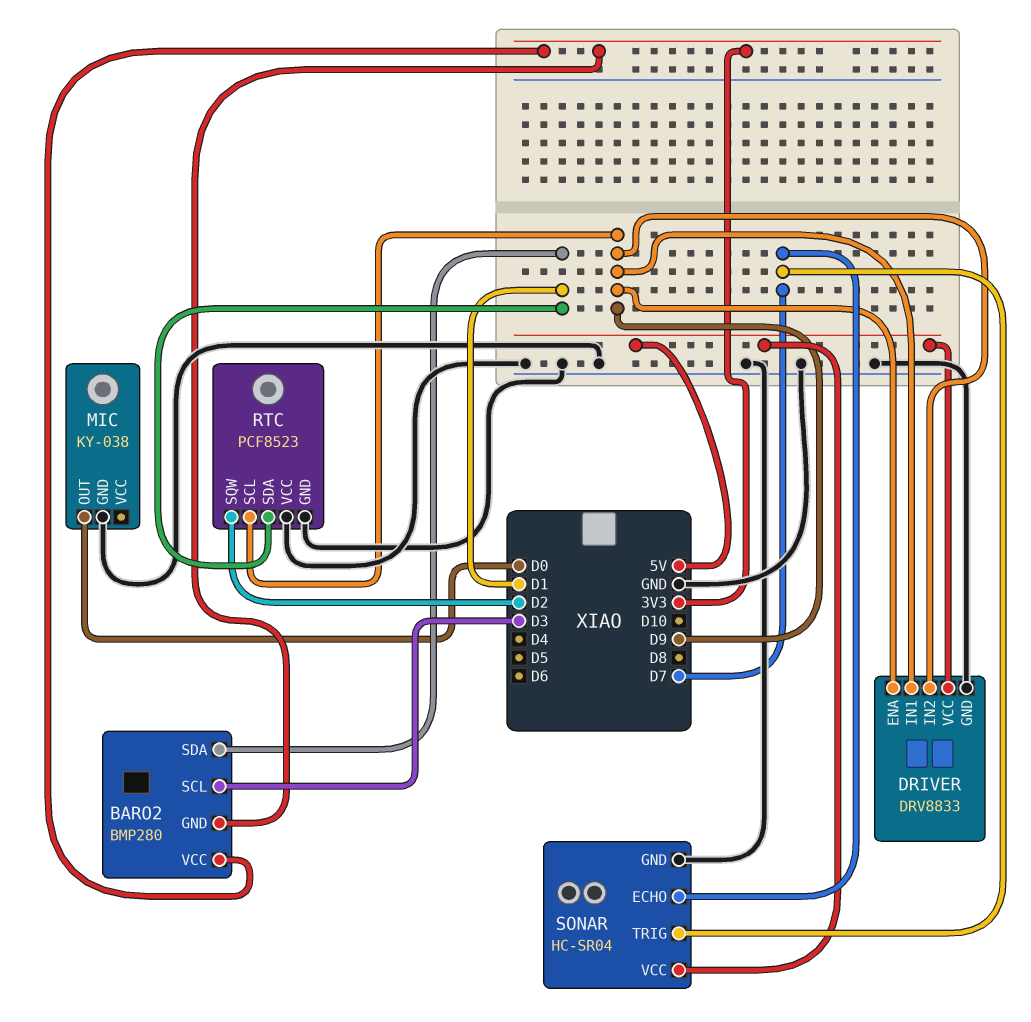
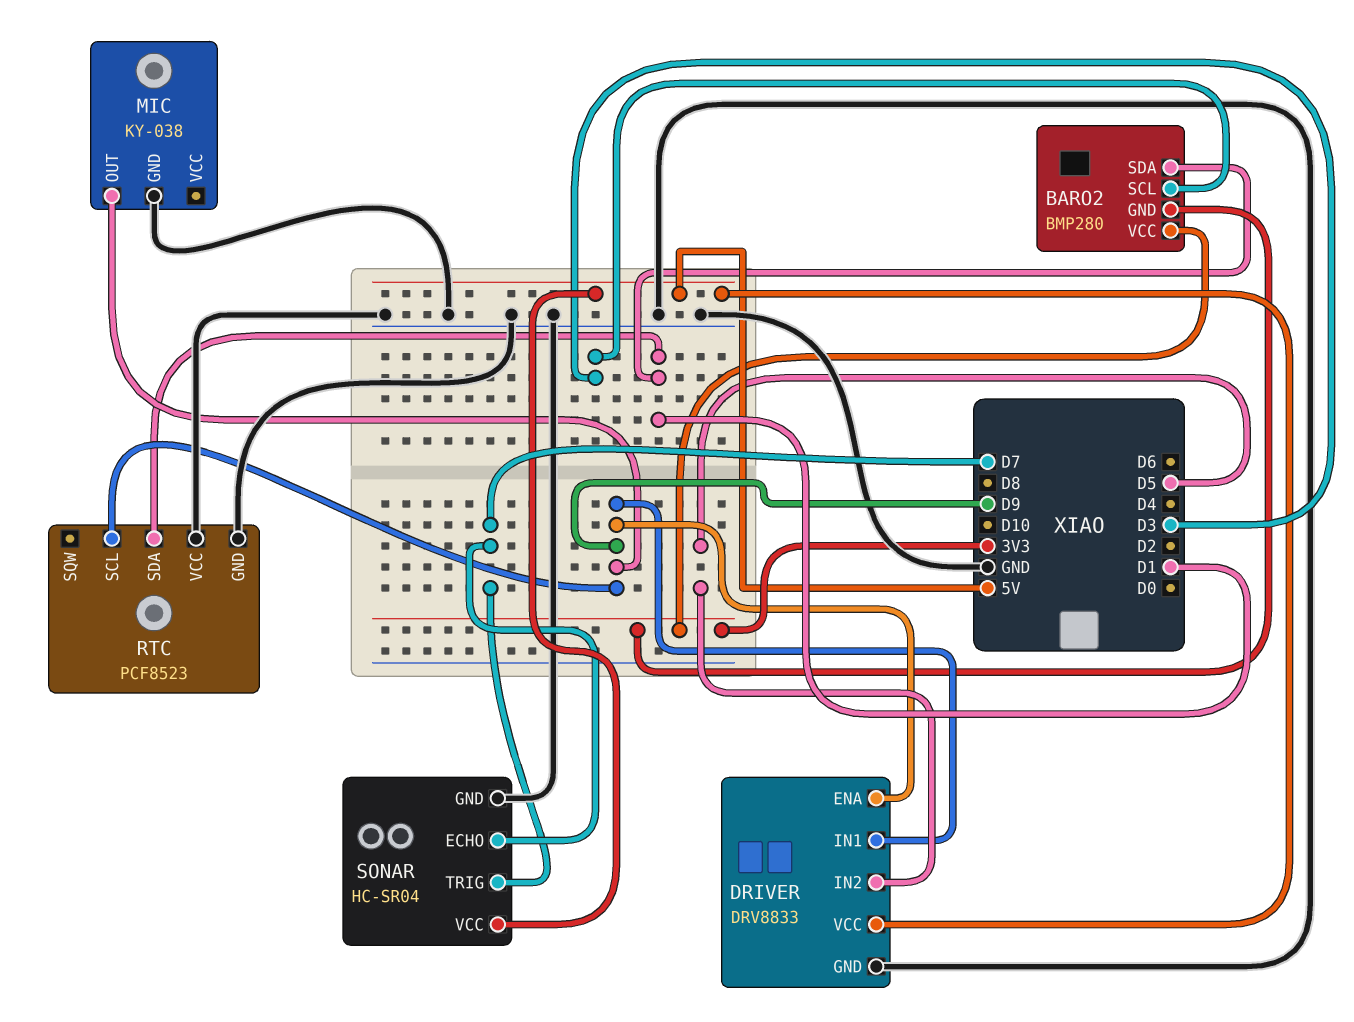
DRIVER pin IN2: D9 -> D5
MIC pin OUT: D0 -> D9
RTC pin SQW: D2 -> none

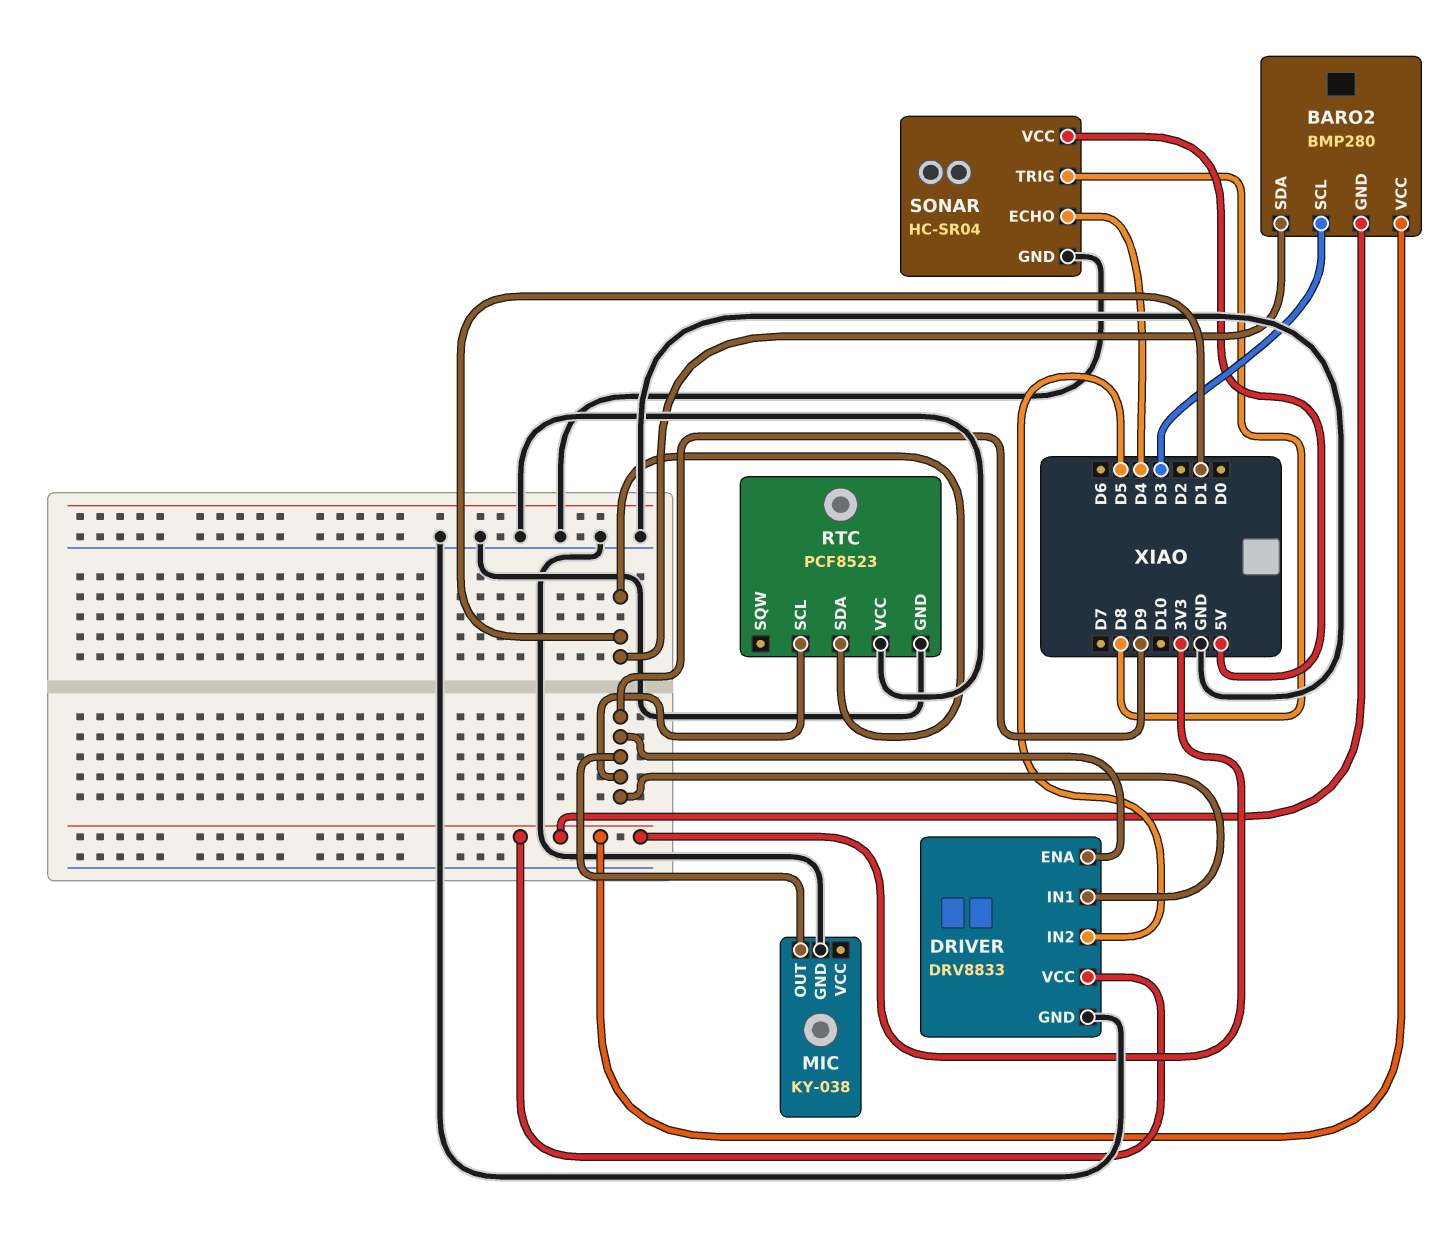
DRIVER pin VCC: 5V -> 3V3
SONAR pin ECHO: D7 -> D4
SONAR pin TRIG: D7 -> D8

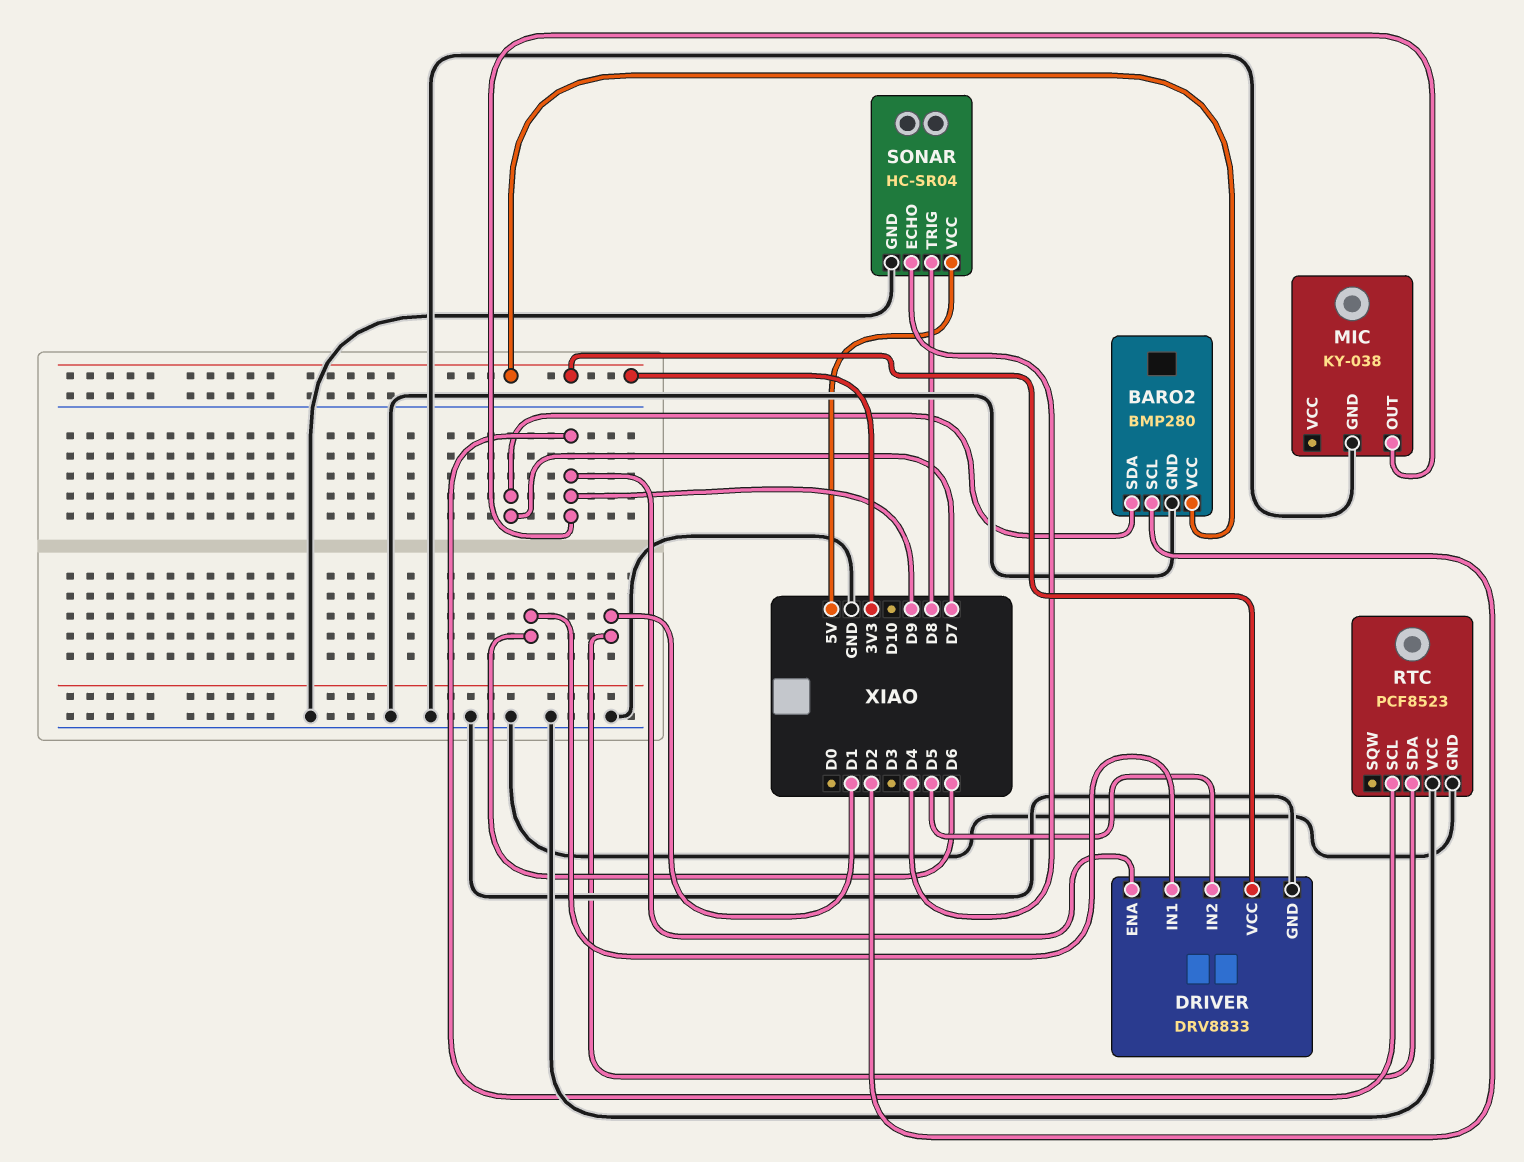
BARO2 pin GND: 3V3 -> GND
BARO2 pin SCL: D3 -> D2
BARO2 pin SDA: D1 -> D7
DRIVER pin IN1: D9 -> D6

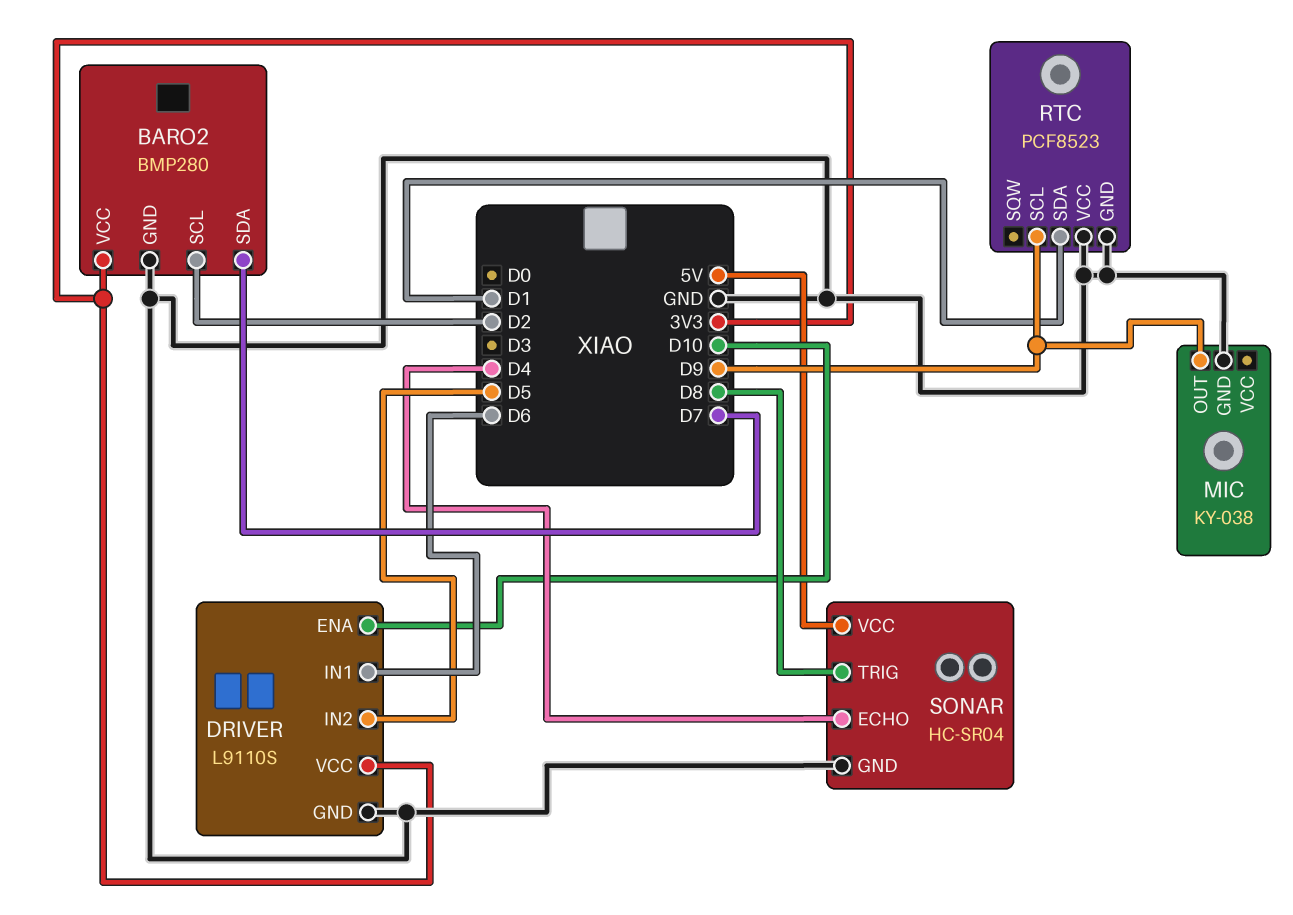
DRIVER: DRV8833 -> L9110S
DRIVER pin ENA: D9 -> D10

